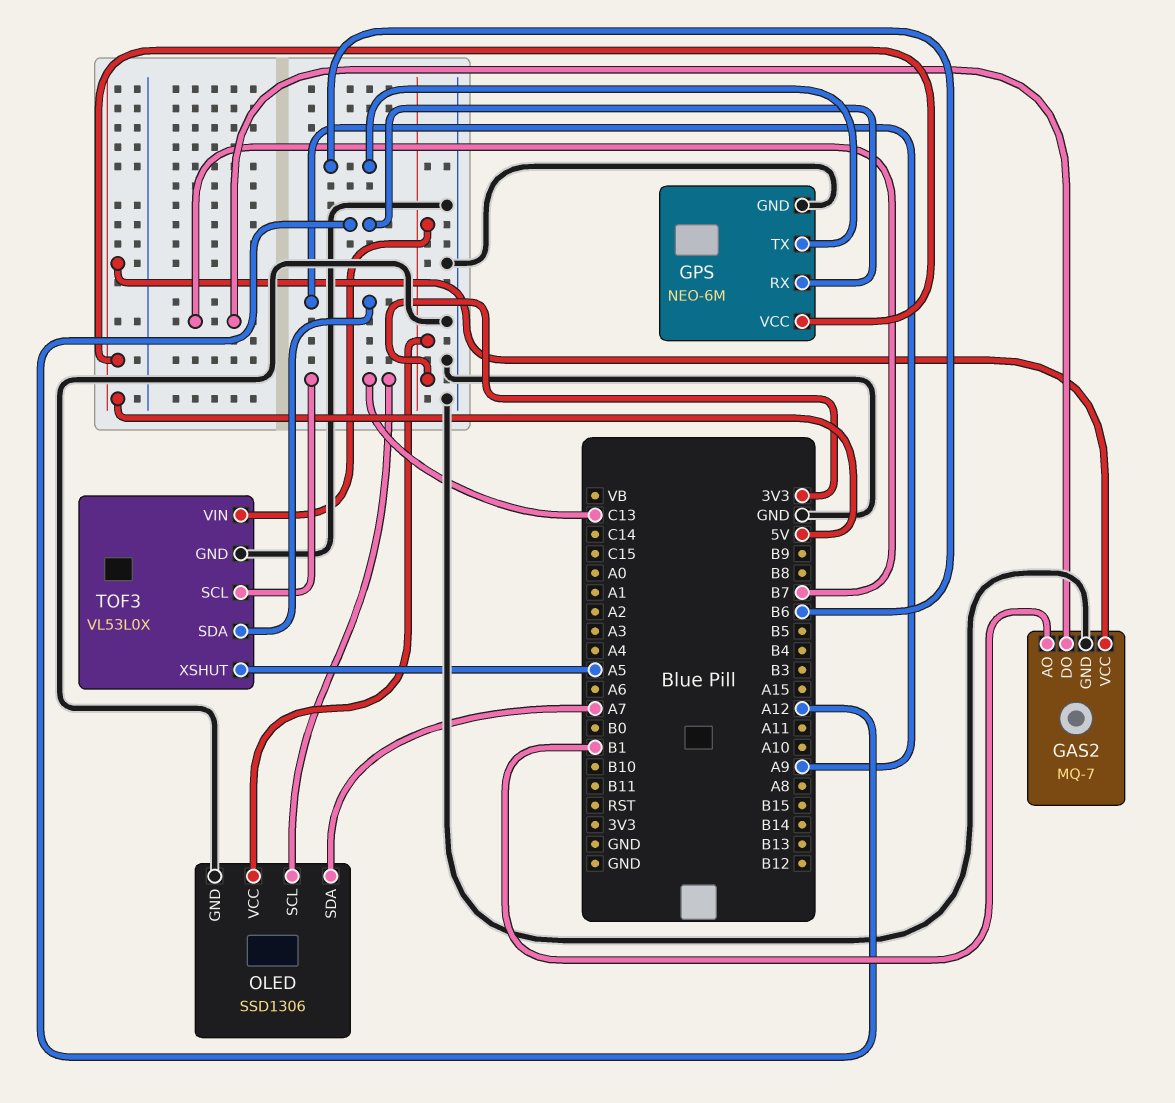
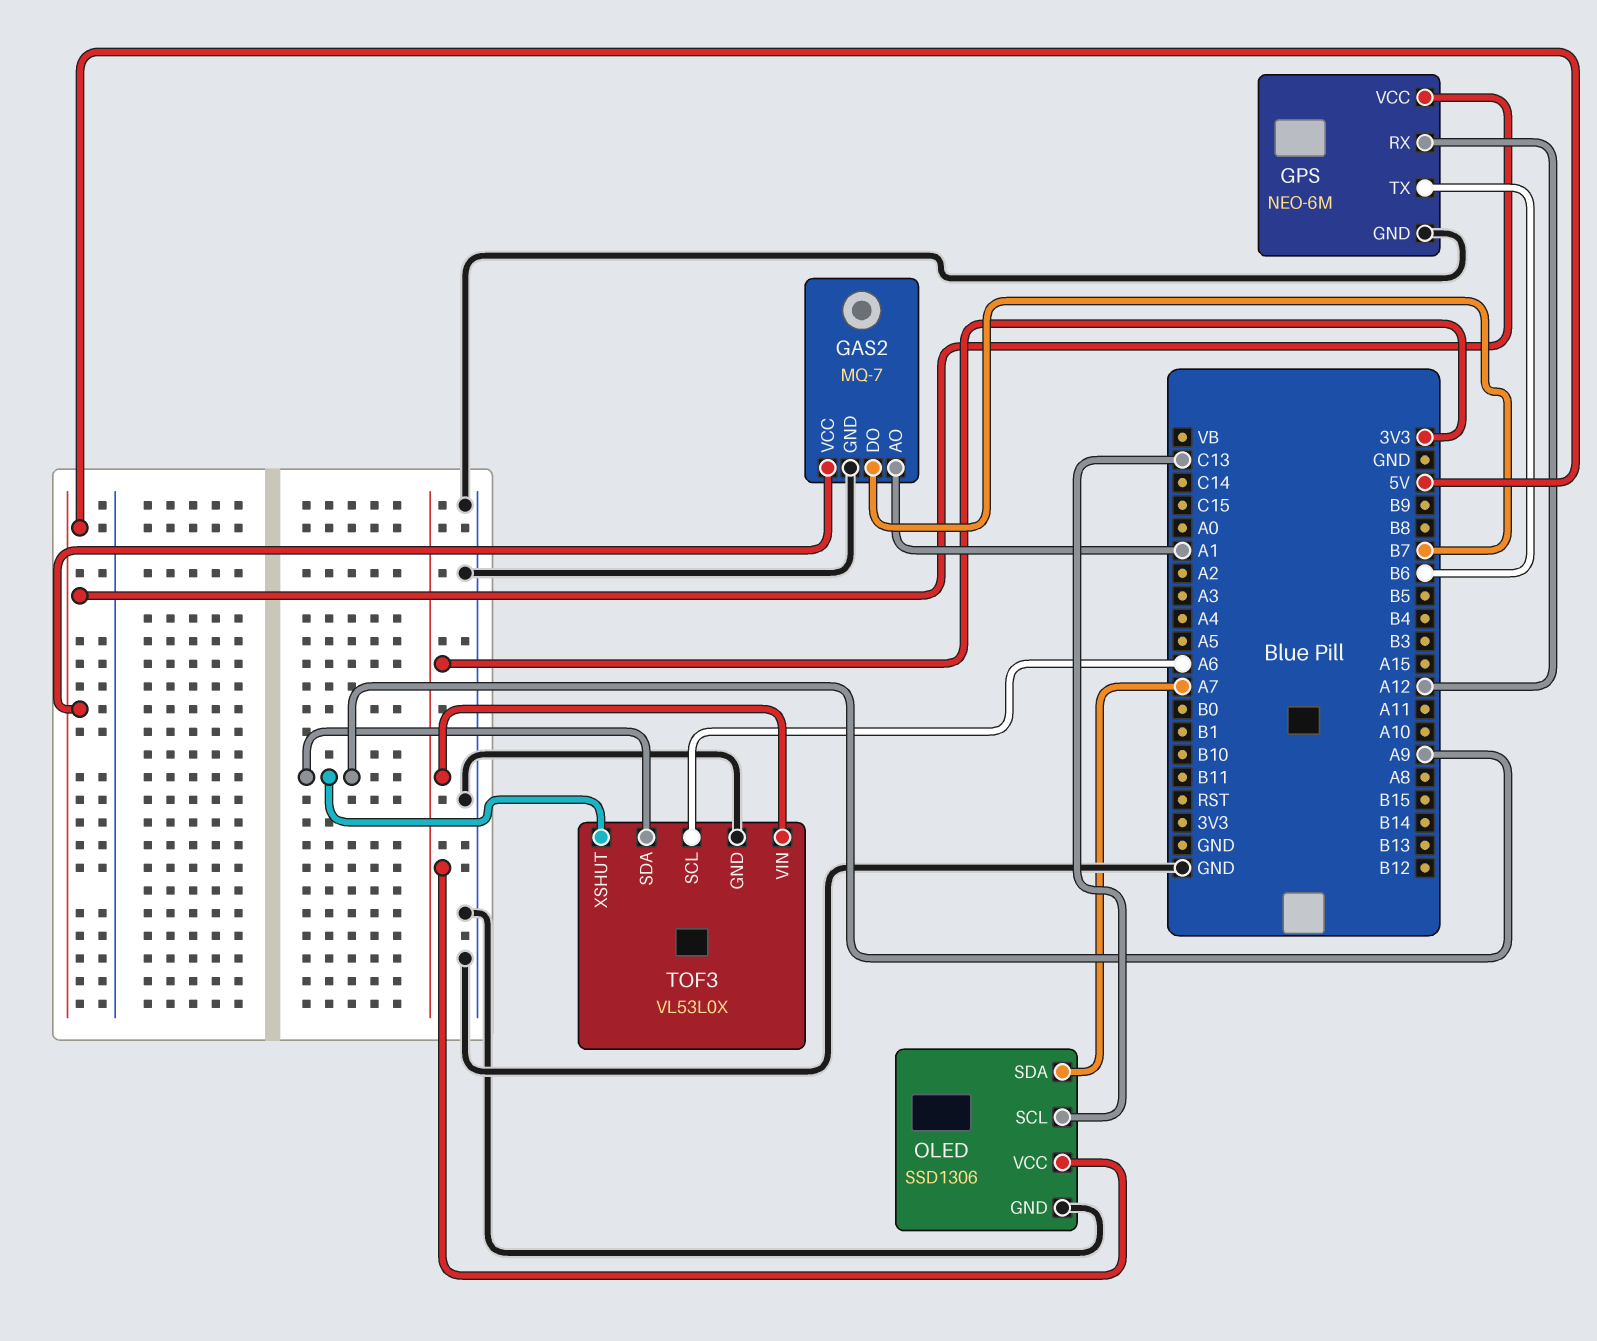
GAS2 pin AO: B1 -> A1
TOF3 pin SCL: C13 -> A6
TOF3 pin XSHUT: A5 -> A9

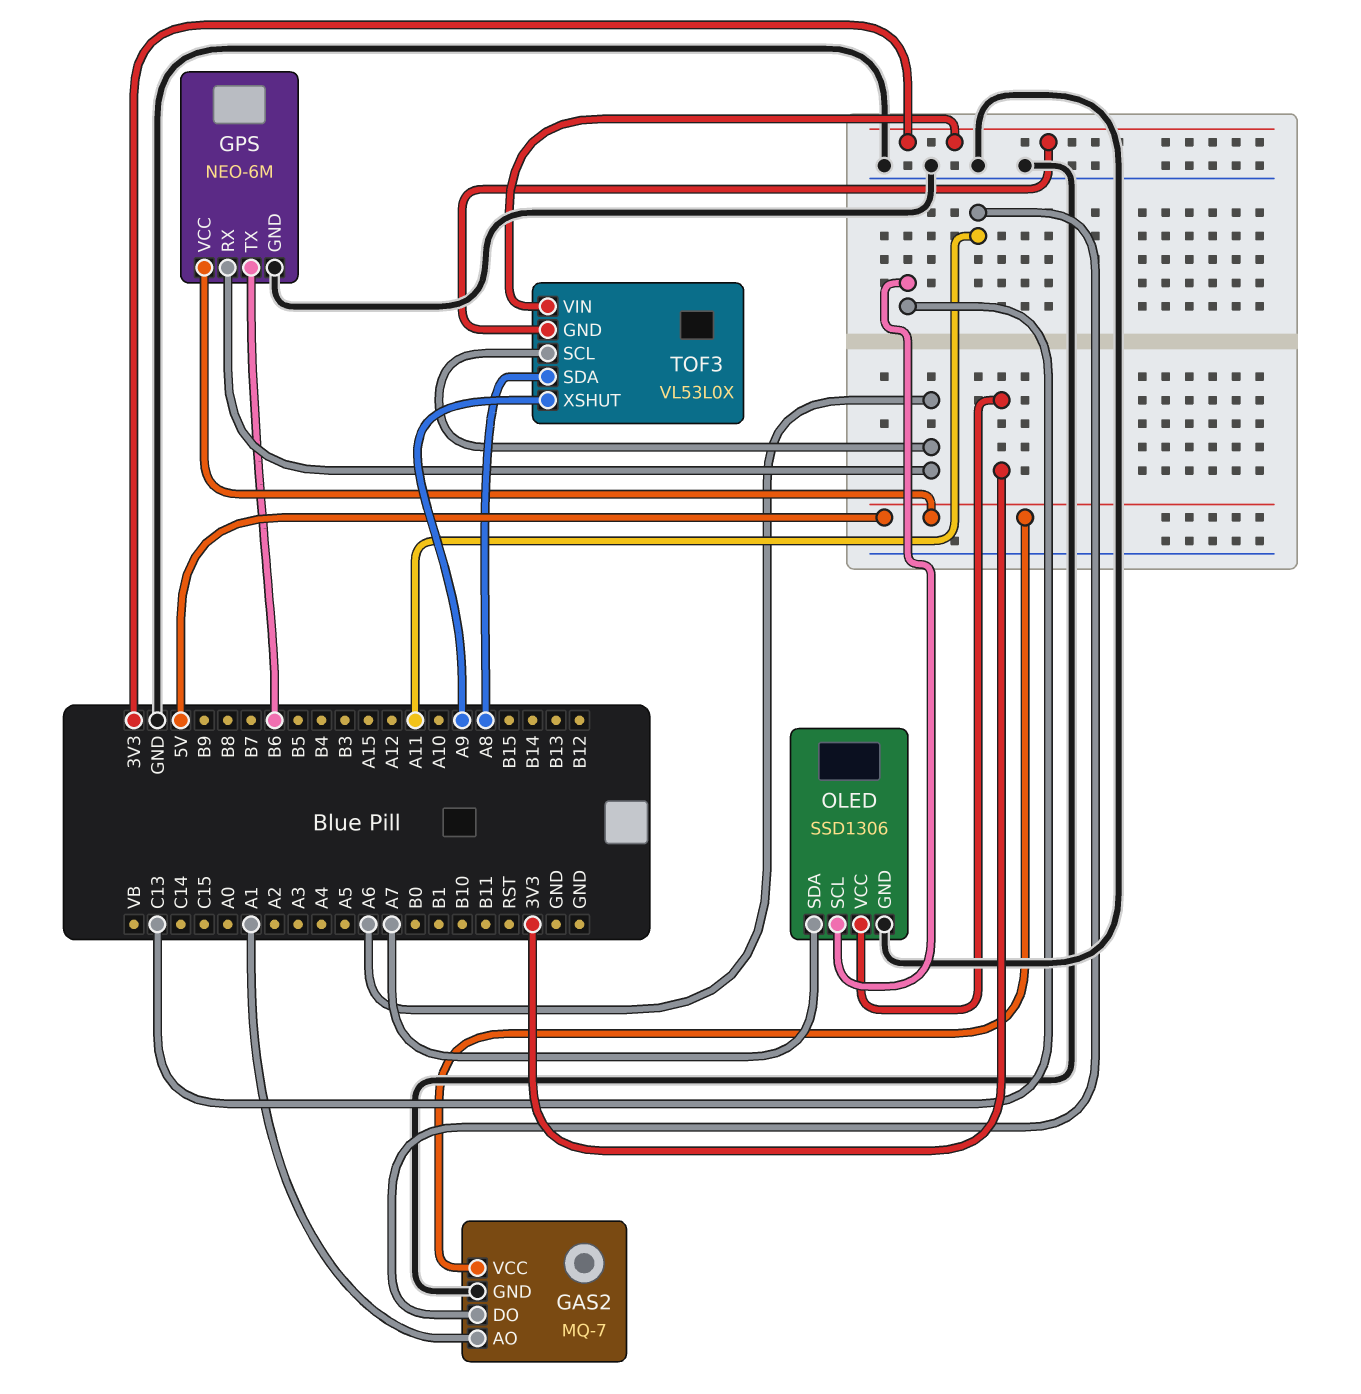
GAS2 pin DO: B7 -> A11
GPS pin RX: A12 -> A6
TOF3 pin GND: GND -> 3V3
TOF3 pin SDA: A9 -> A8

